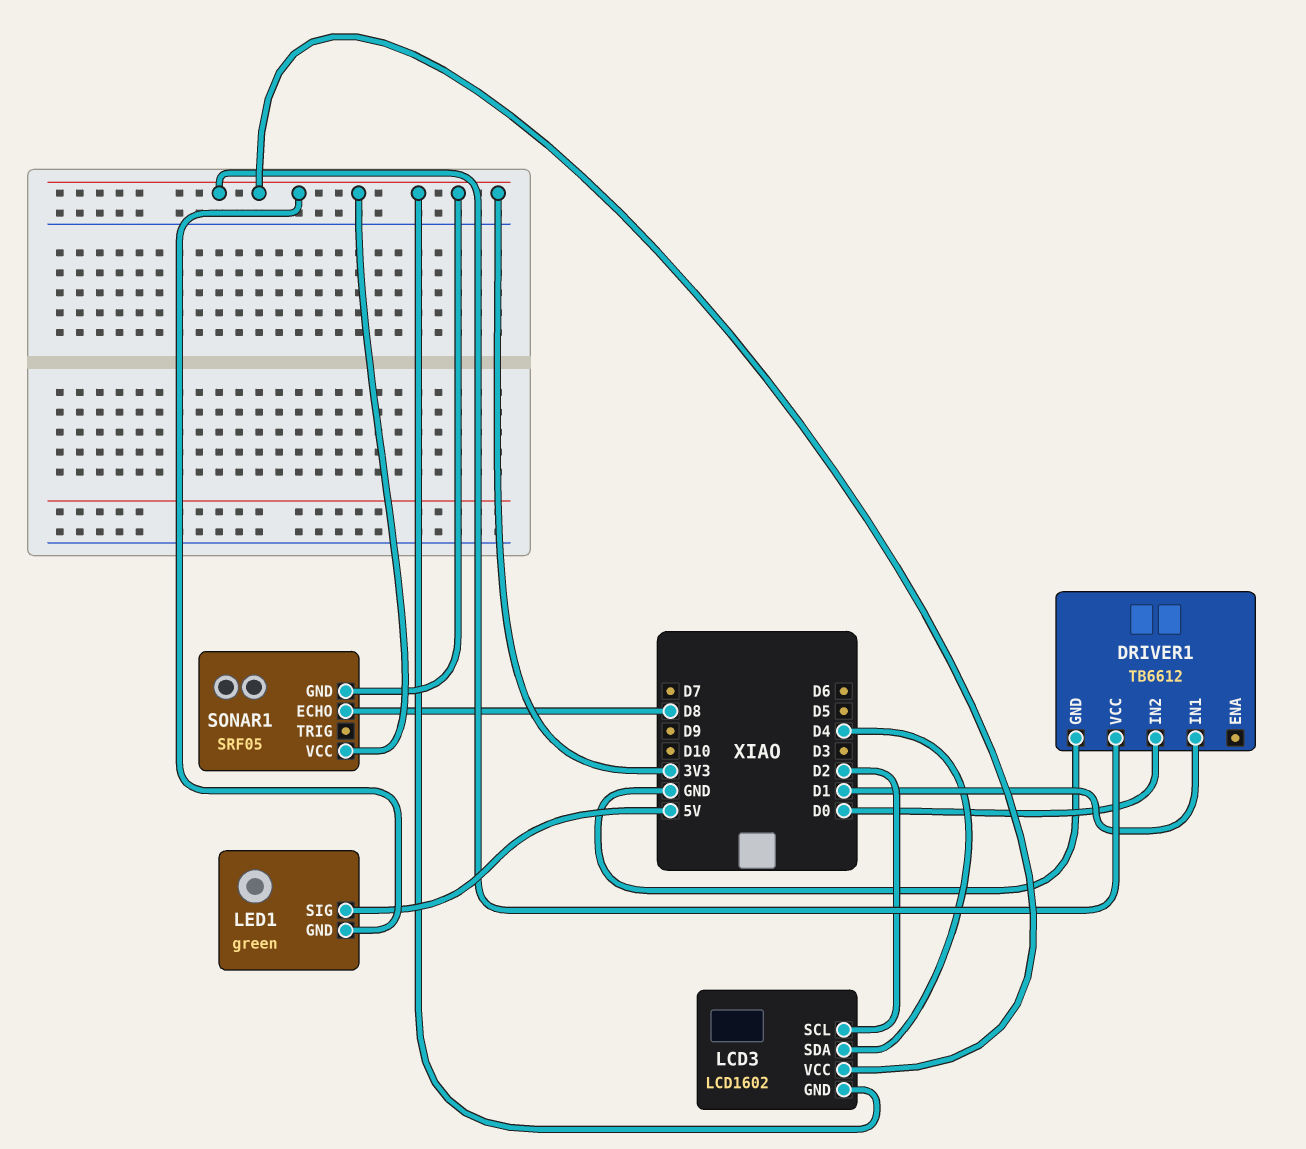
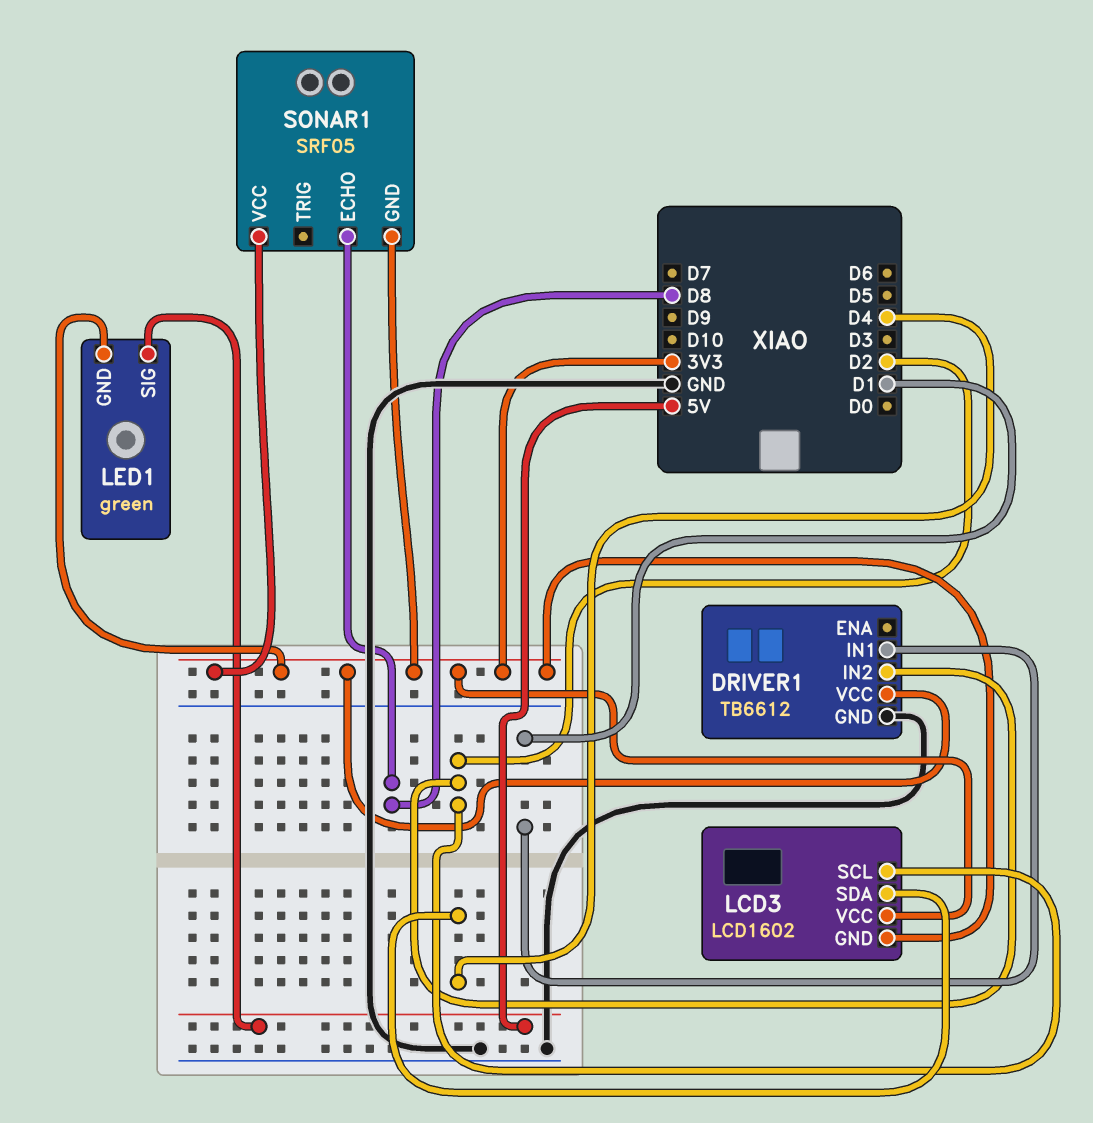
DRIVER1 pin IN2: D0 -> D2

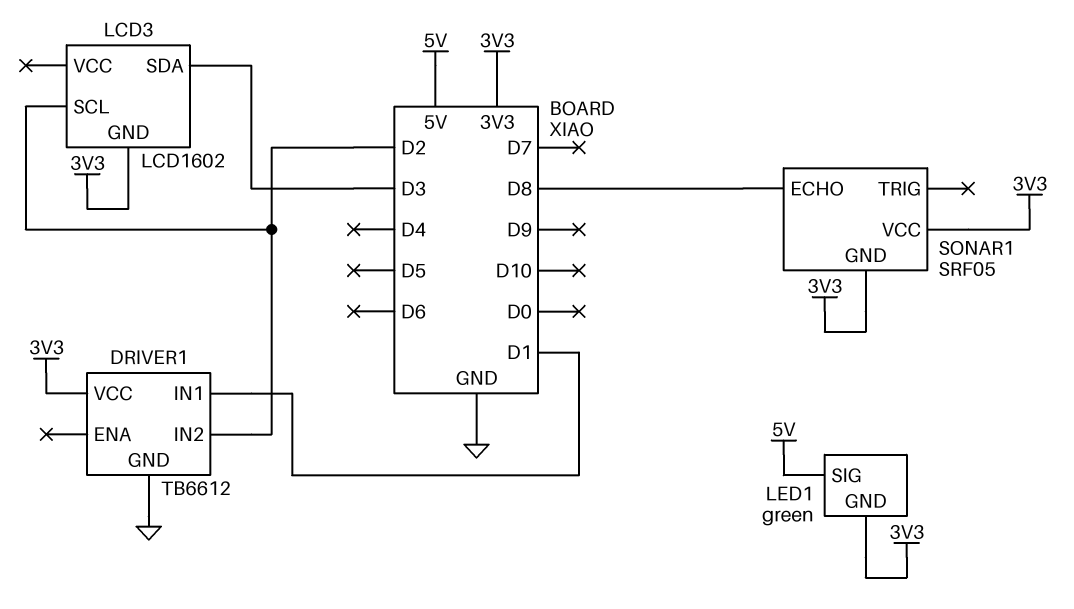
LCD3 pin SDA: D4 -> D3
LCD3 pin VCC: 3V3 -> none

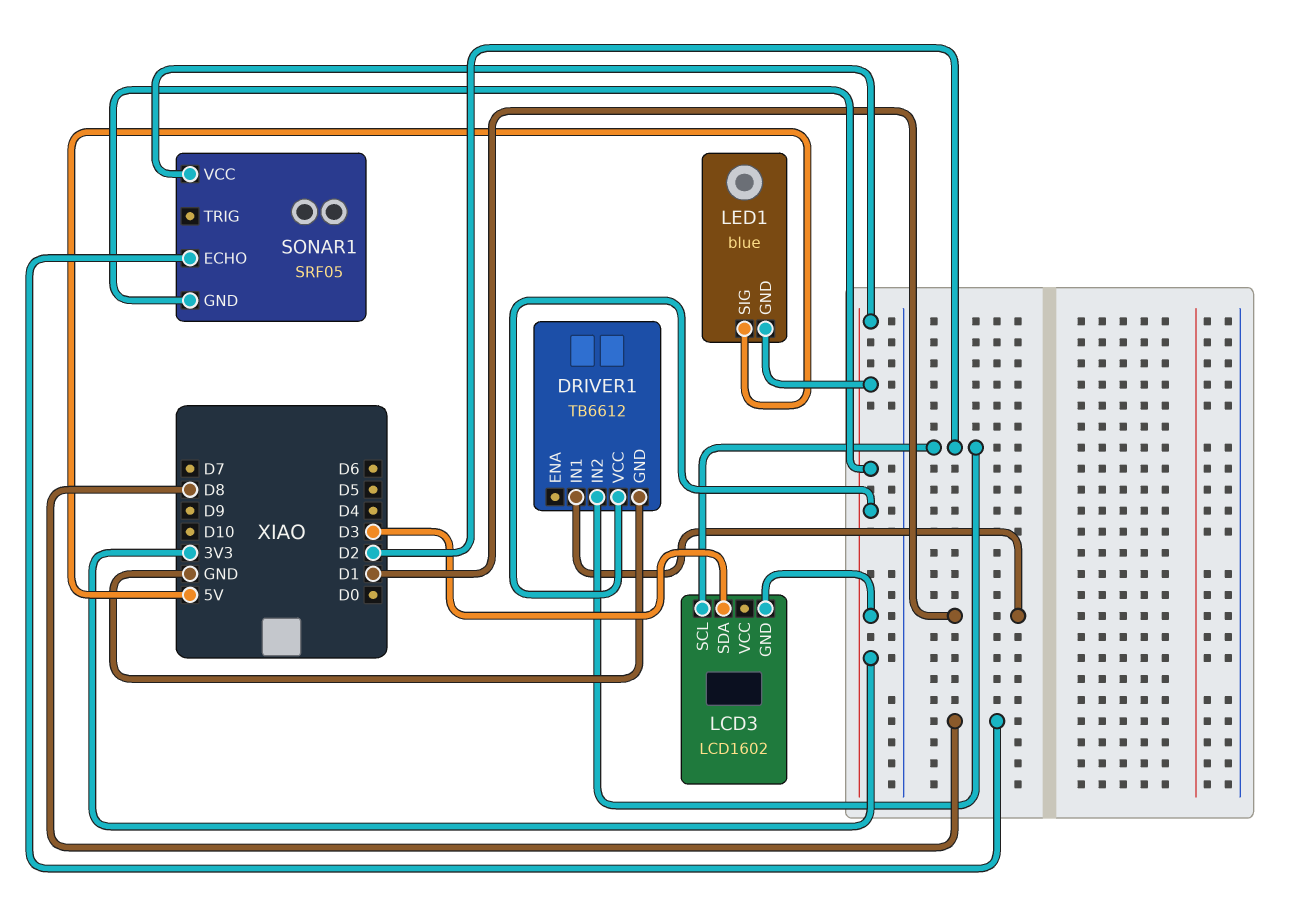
LED1: green -> blue

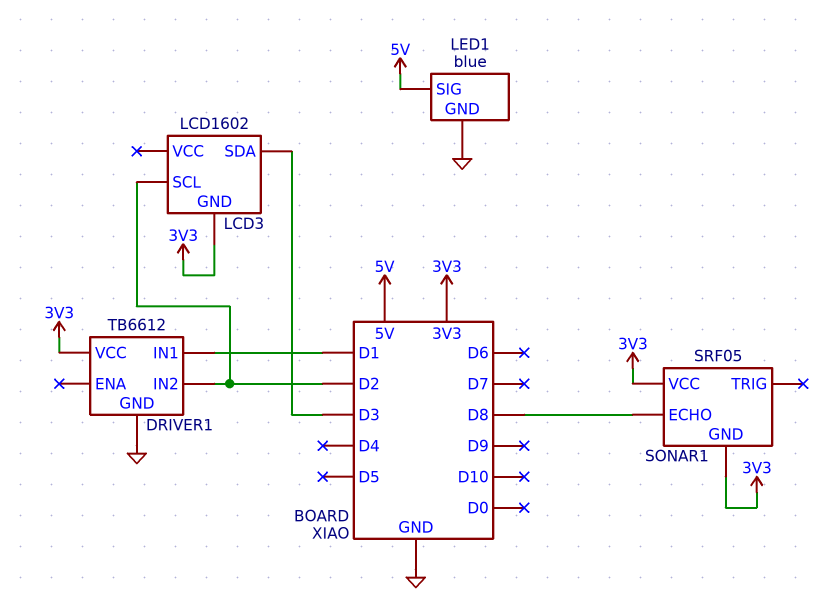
LED1 pin GND: 3V3 -> GND

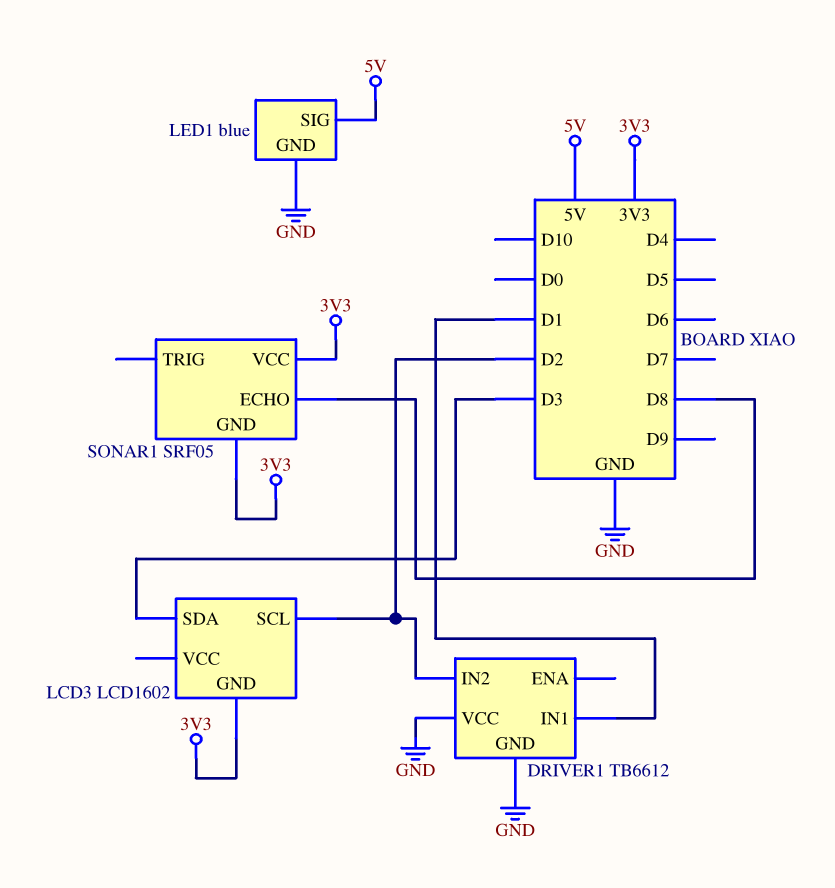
DRIVER1 pin VCC: 3V3 -> GND

